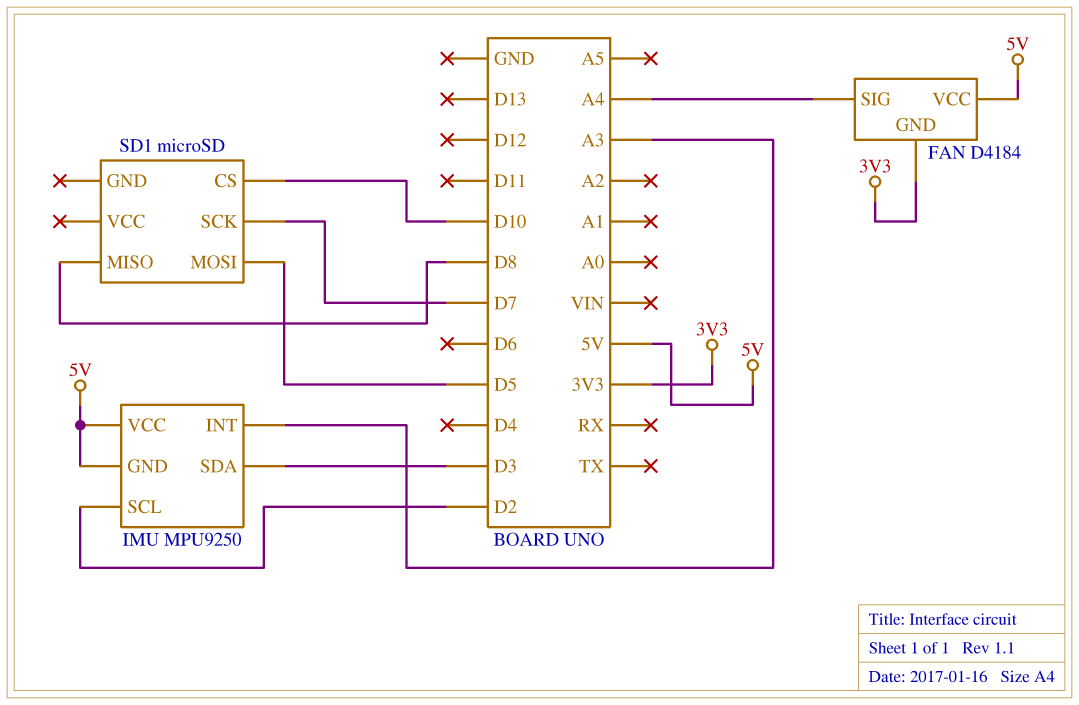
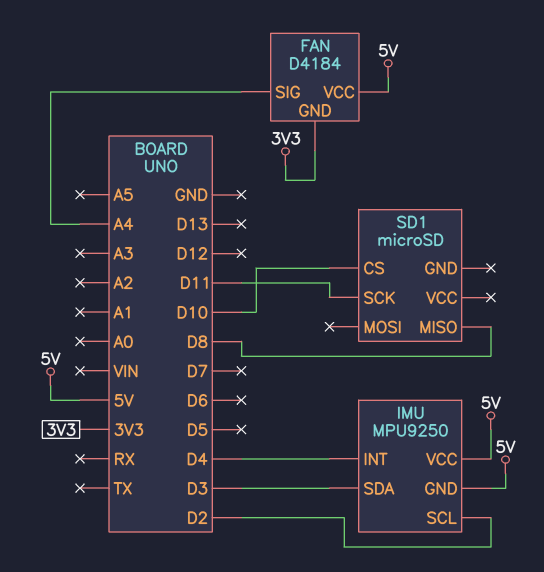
IMU pin INT: A3 -> D4
SD1 pin MOSI: D5 -> none
SD1 pin SCK: D7 -> D11

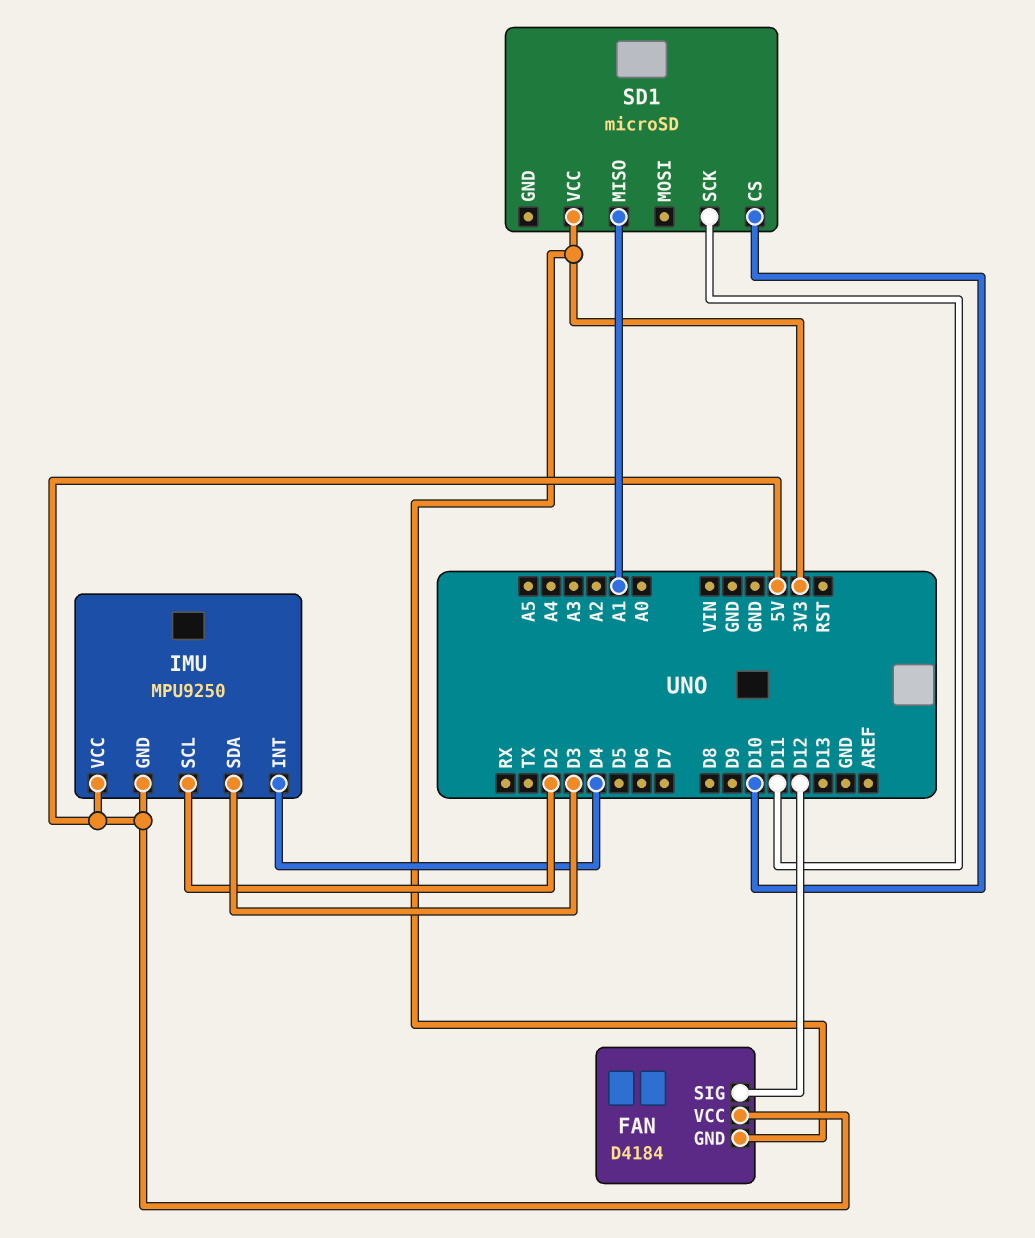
FAN pin SIG: A4 -> D12
SD1 pin MISO: D8 -> A1
SD1 pin VCC: none -> 3V3

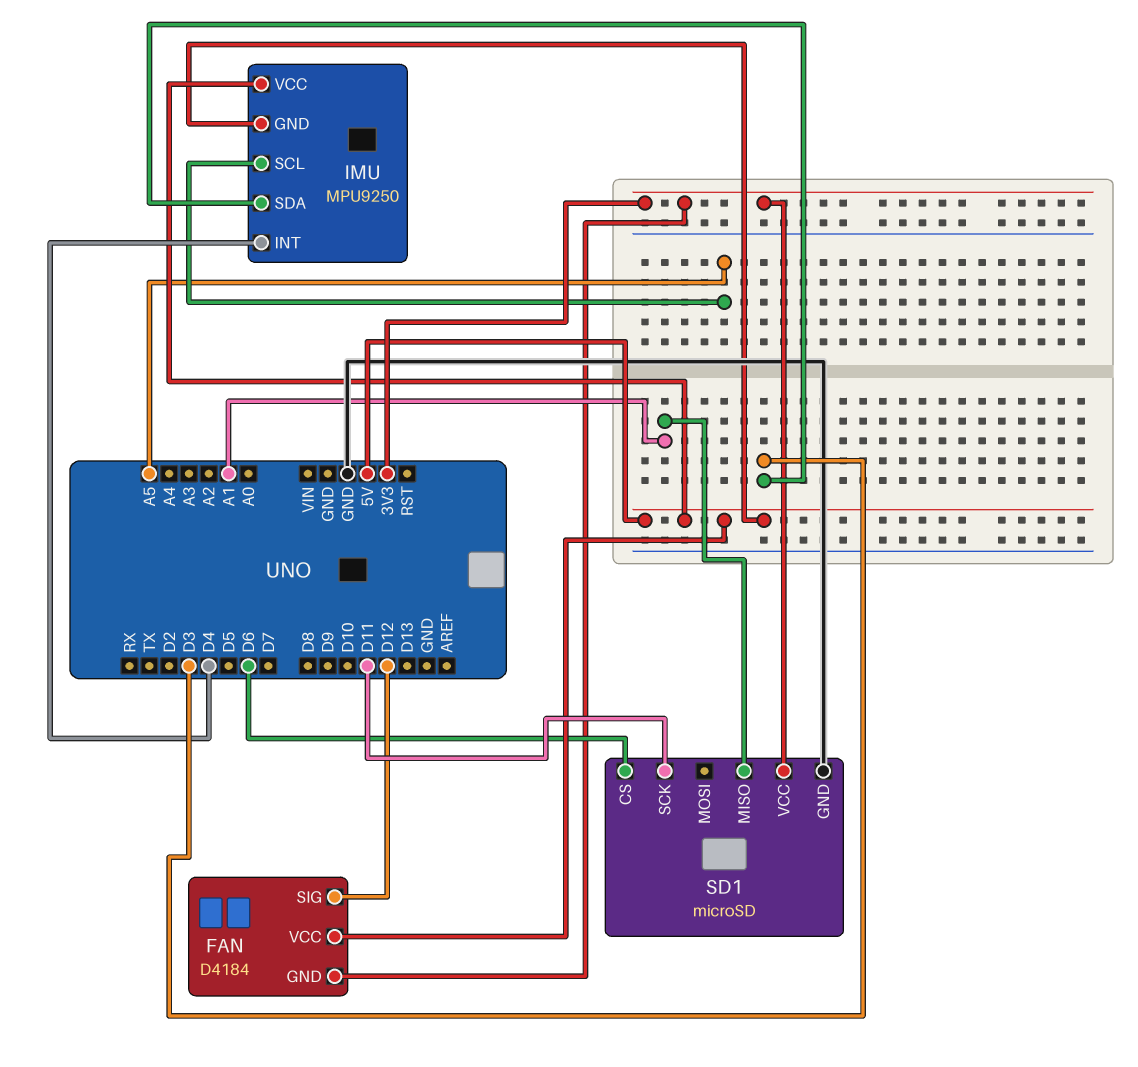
IMU pin SCL: D2 -> A5
SD1 pin CS: D10 -> D6
SD1 pin GND: none -> GND

